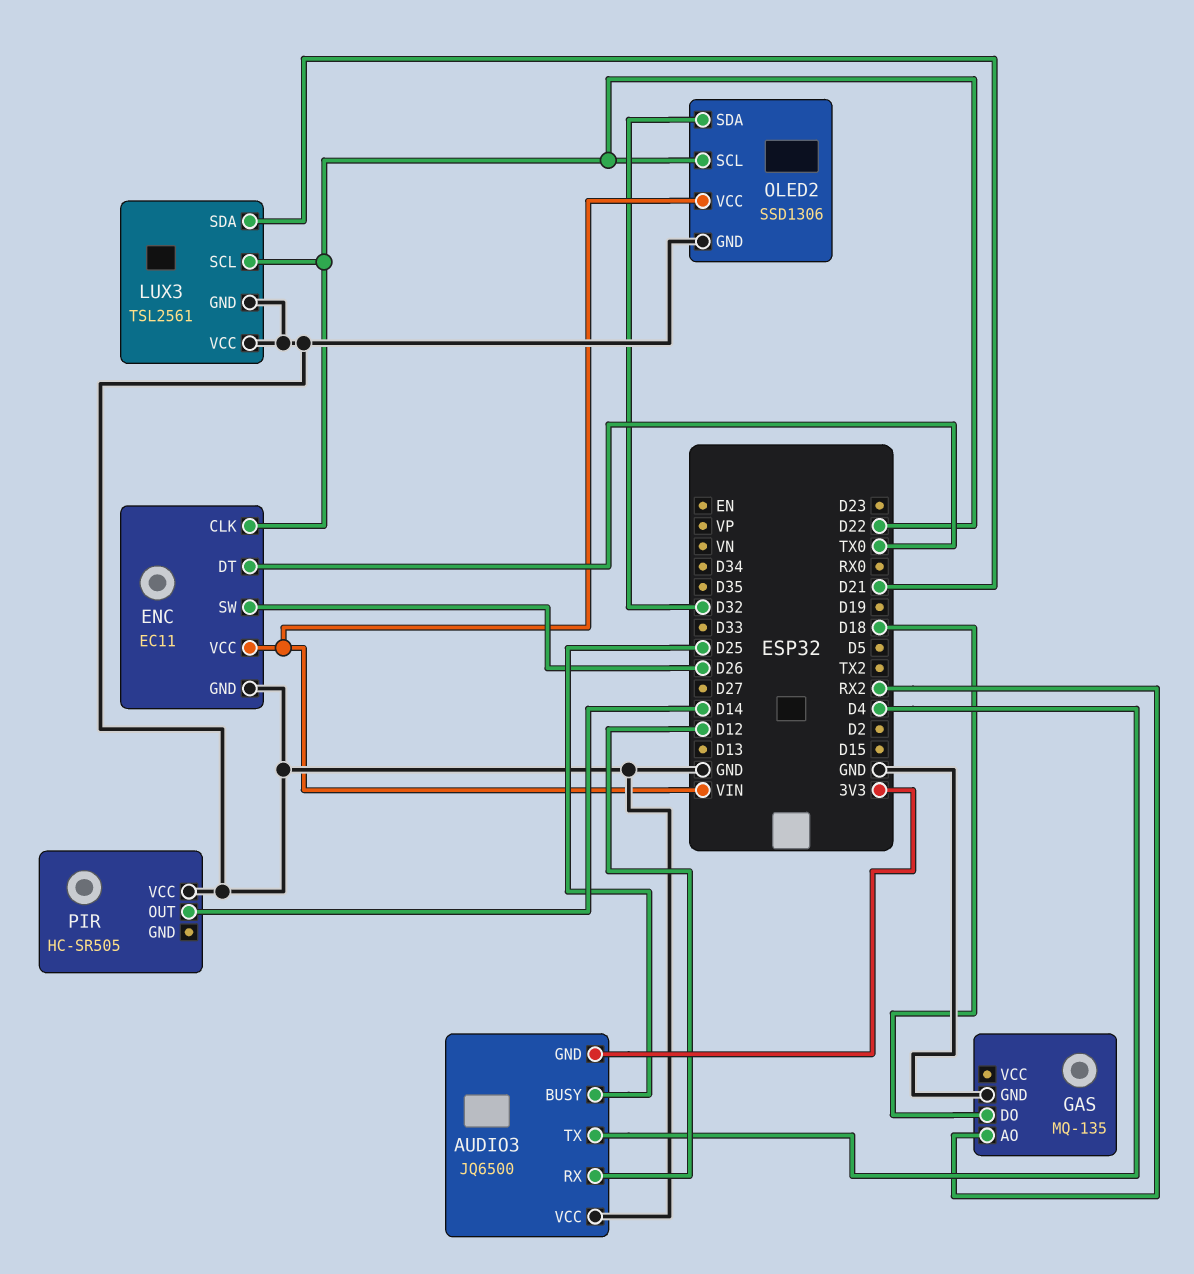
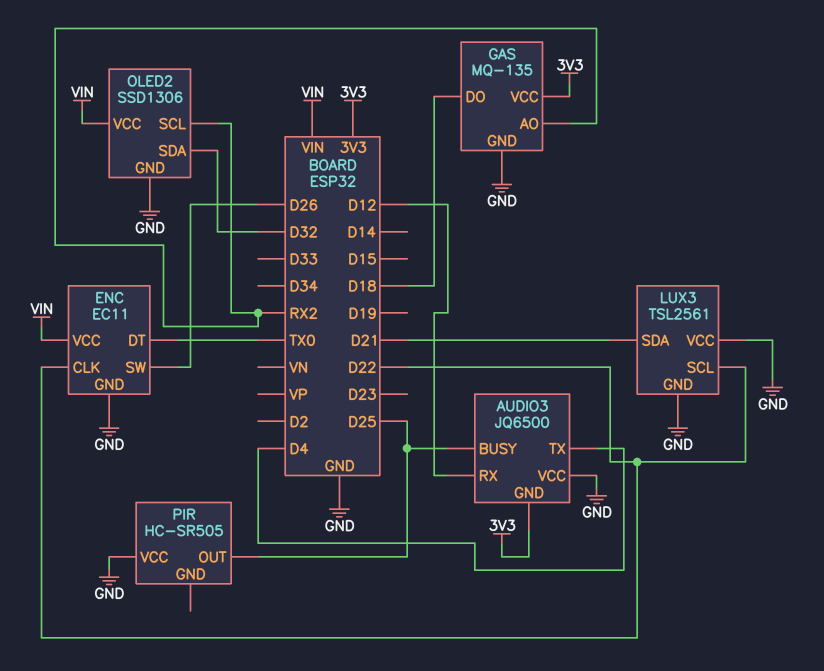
GAS pin VCC: none -> 3V3
OLED2 pin SCL: D22 -> RX2
PIR pin OUT: D14 -> D25

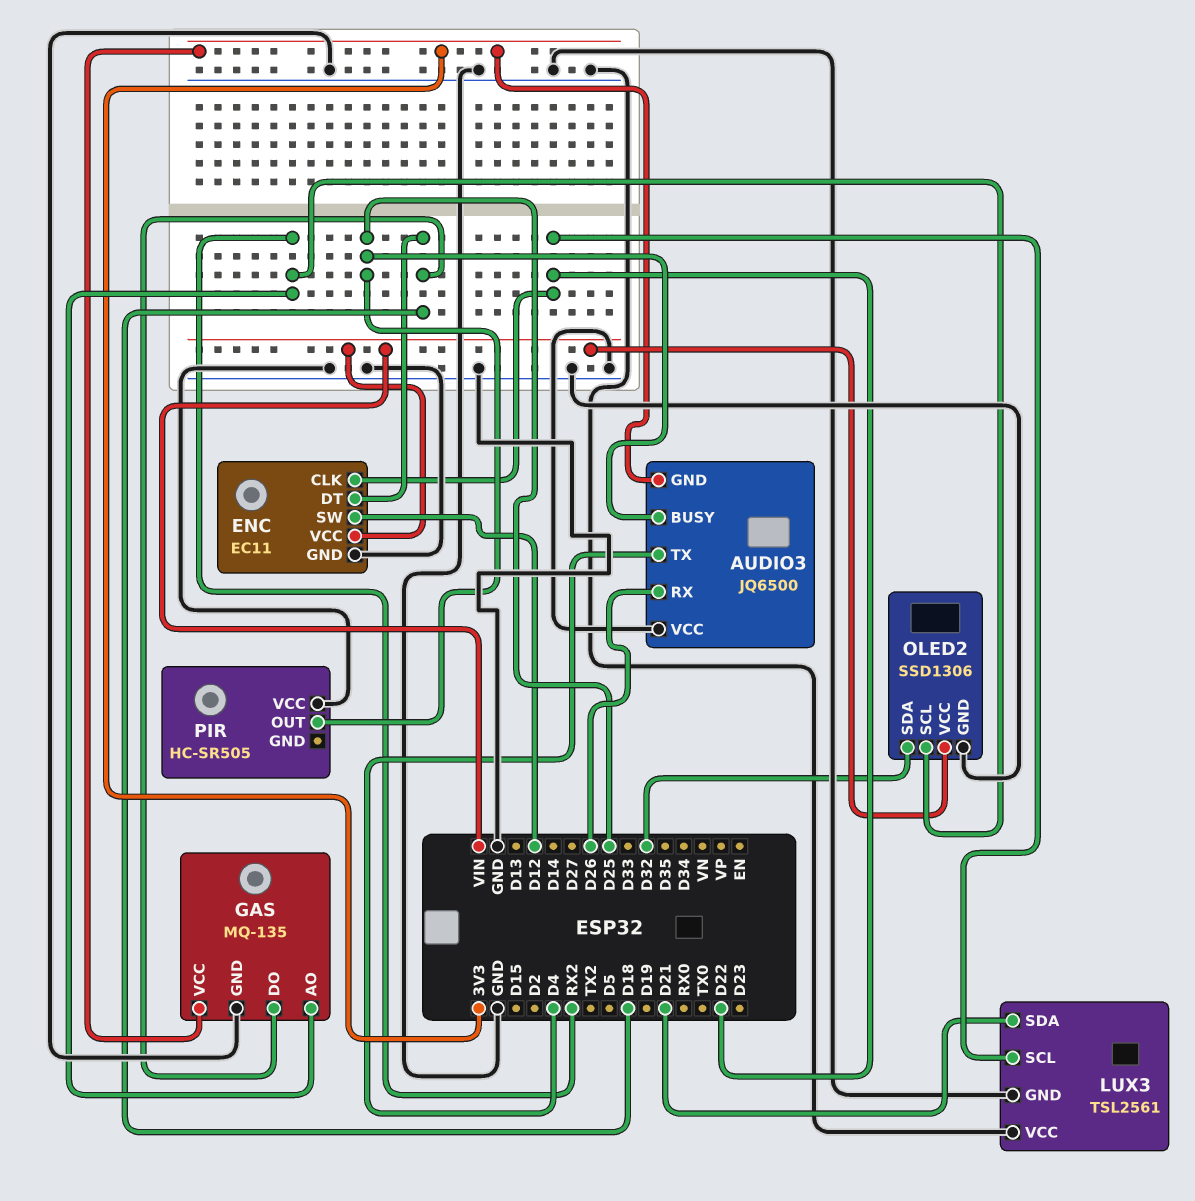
AUDIO3 pin RX: D12 -> D26
ENC pin DT: TX0 -> D18
ENC pin SW: D26 -> D12

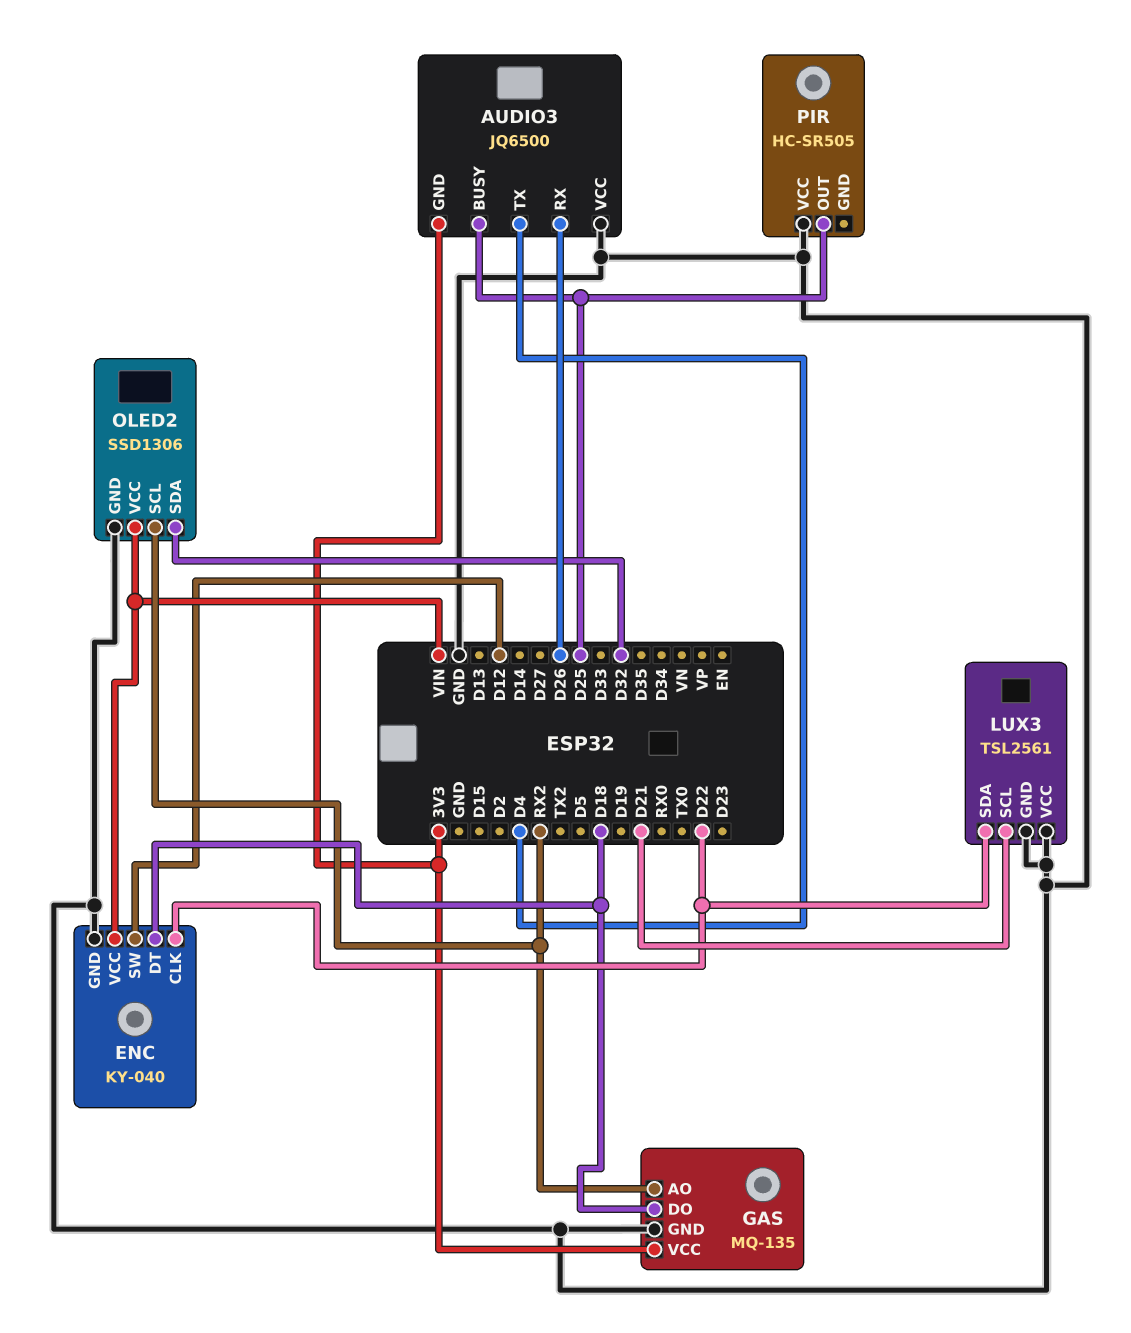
ENC: EC11 -> KY-040
LUX3 pin SCL: D22 -> D21
LUX3 pin SDA: D21 -> D22

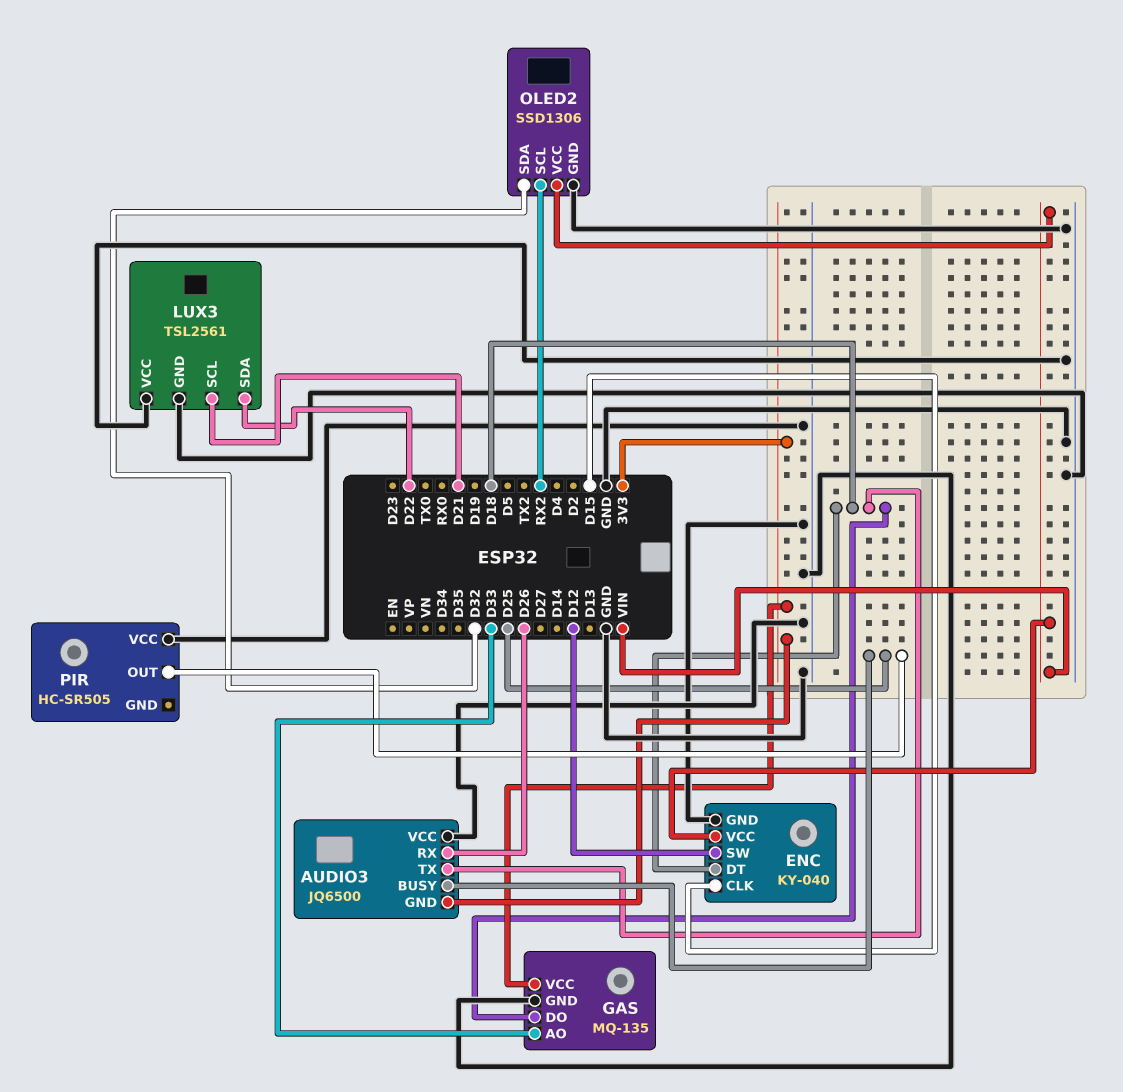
AUDIO3 pin TX: D4 -> D18
ENC pin CLK: D22 -> D15
GAS pin AO: RX2 -> D33

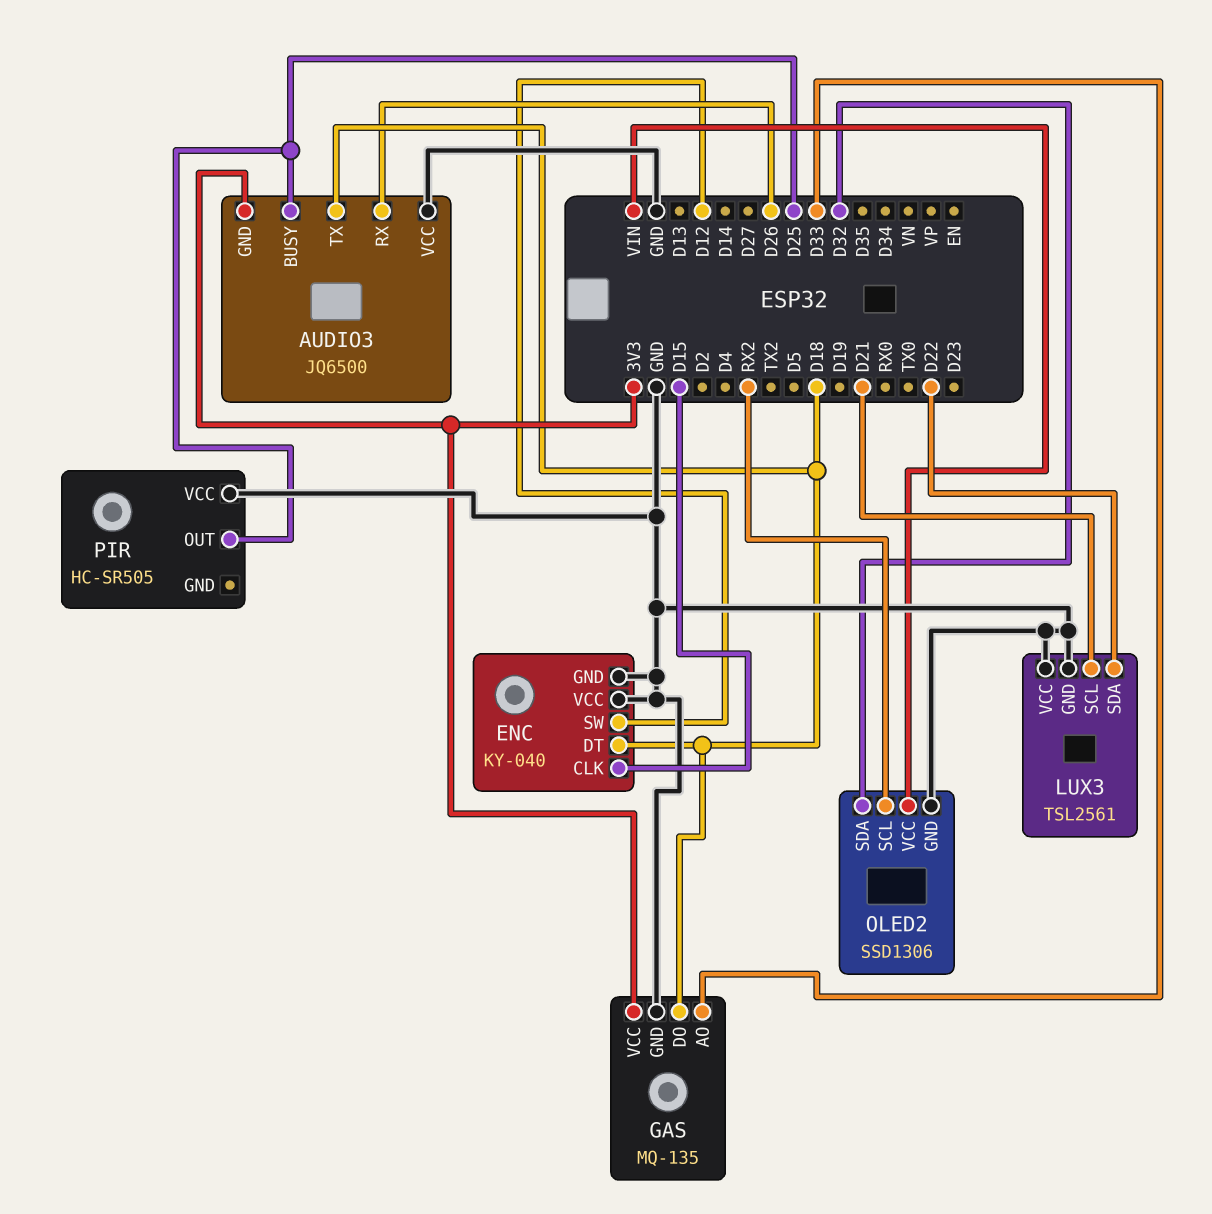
ENC pin VCC: VIN -> GND

